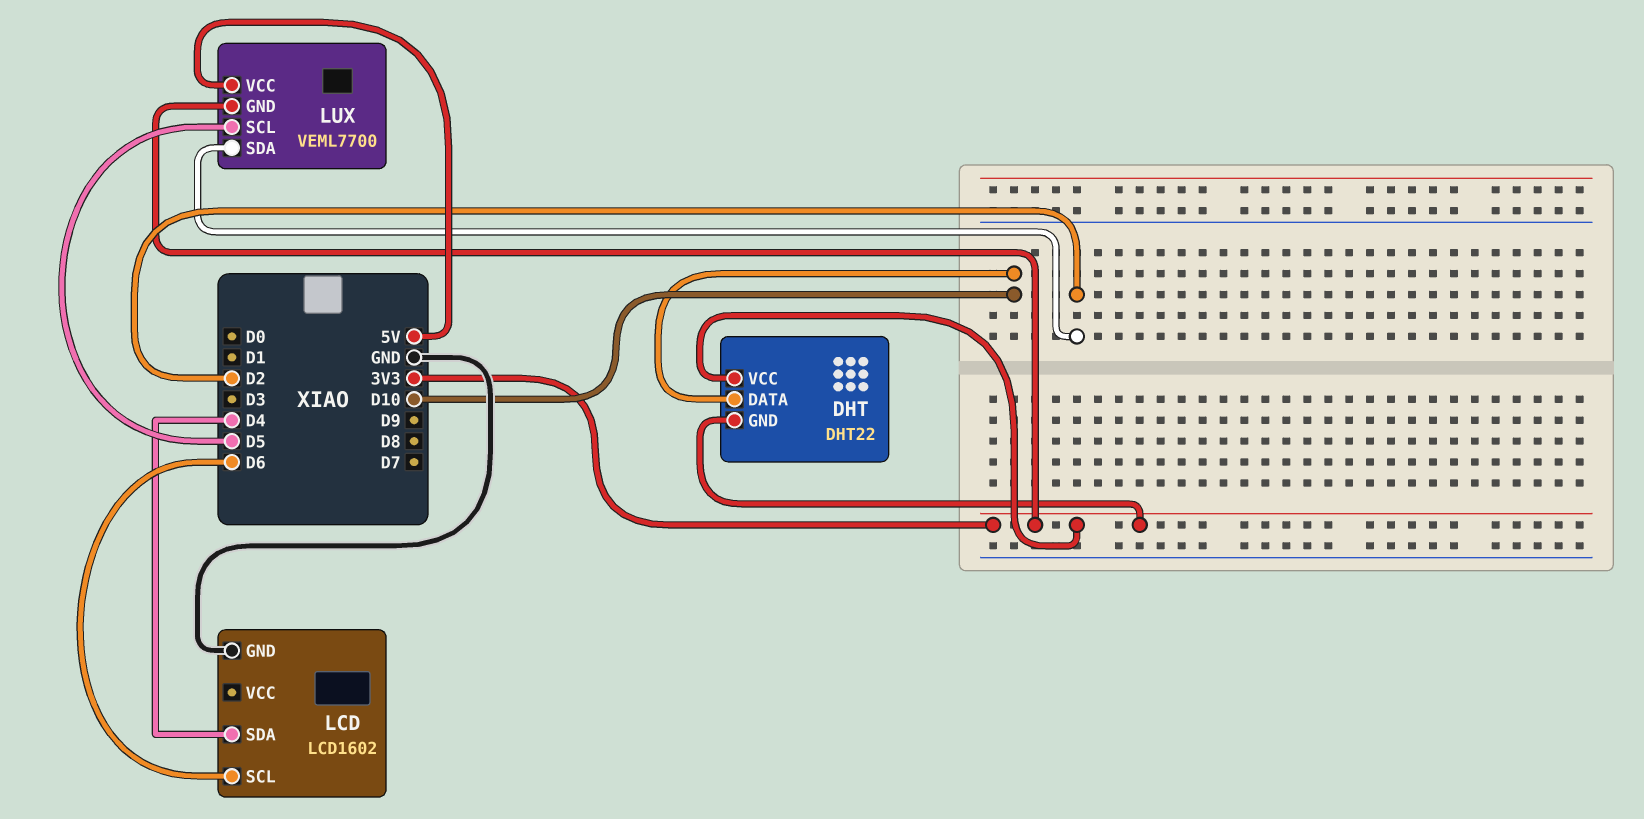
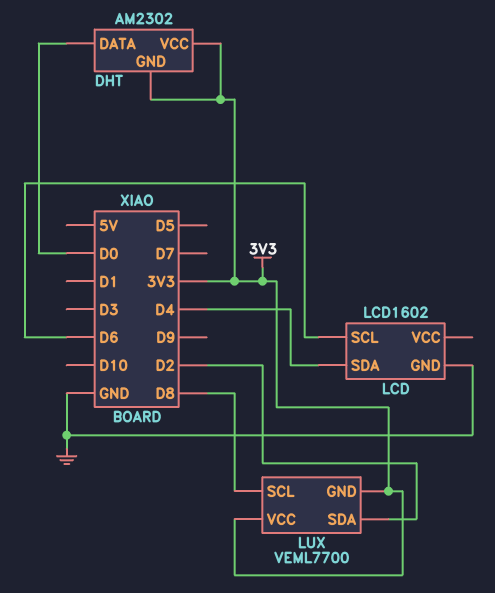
DHT: DHT22 -> AM2302
DHT pin DATA: D10 -> D0
LUX pin SCL: D5 -> D8
LUX pin VCC: 5V -> 3V3

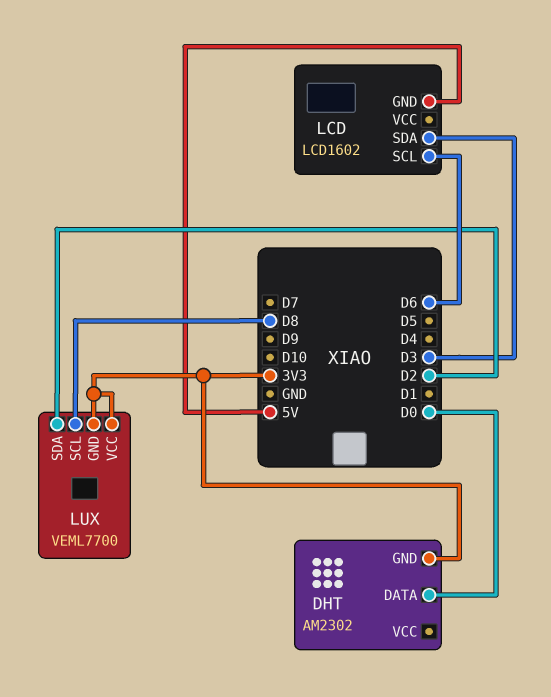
DHT pin VCC: 3V3 -> none
LCD pin GND: GND -> 5V
LCD pin SDA: D4 -> D3

